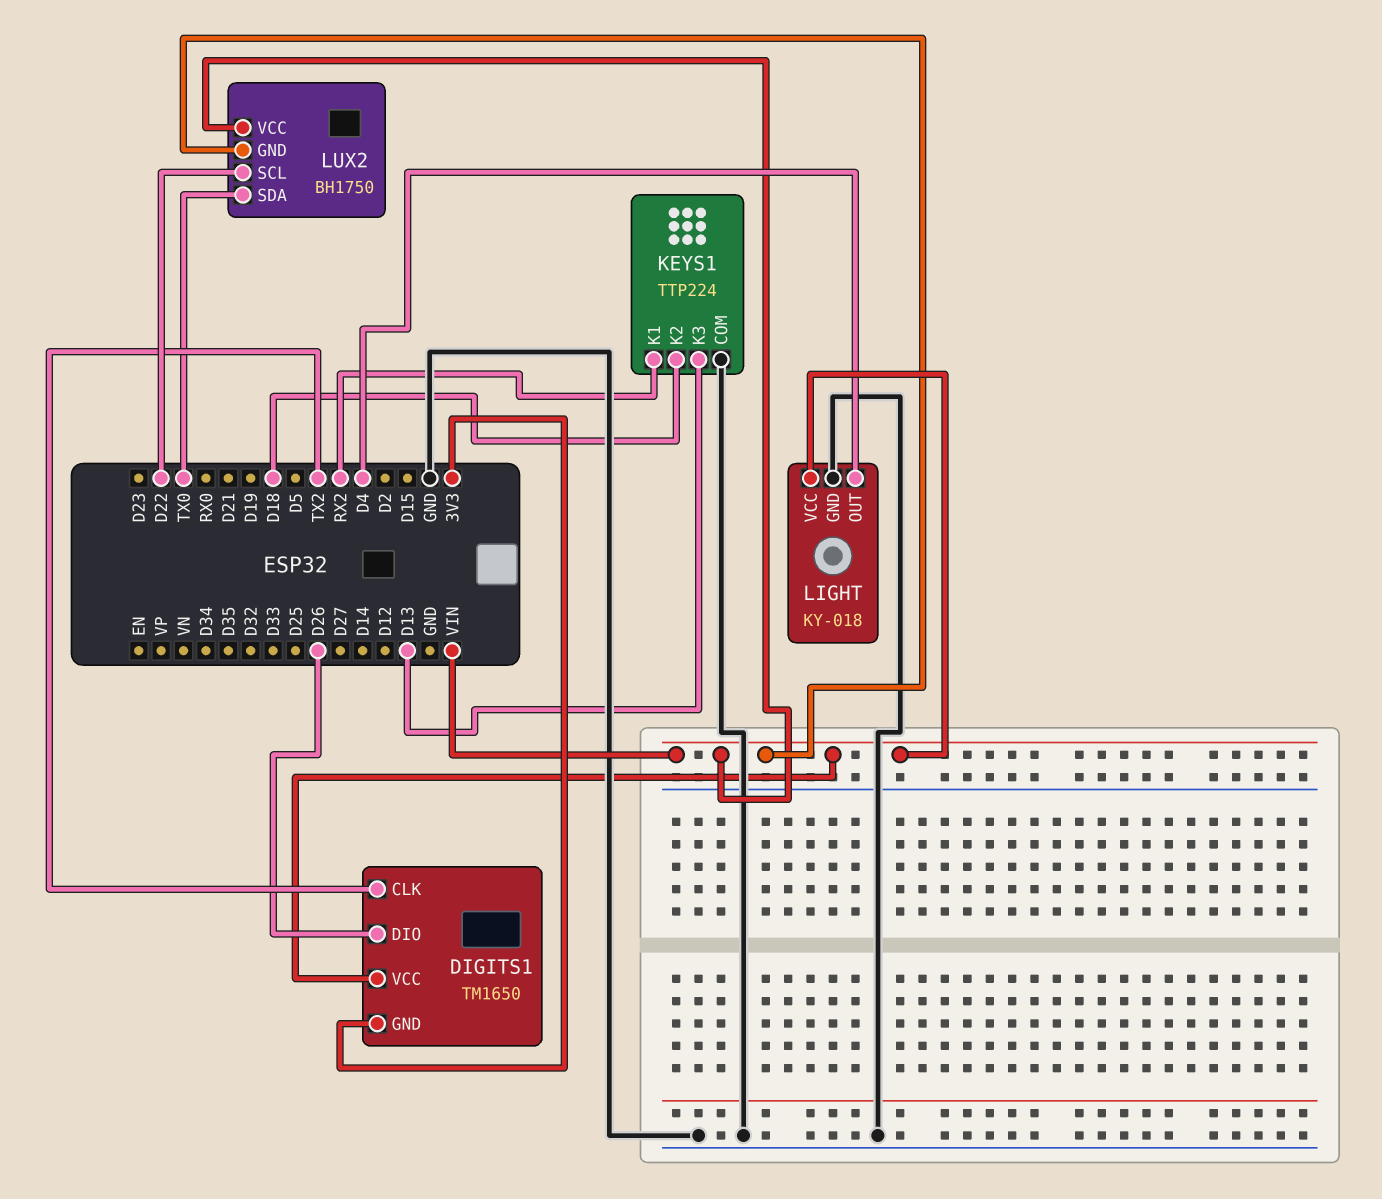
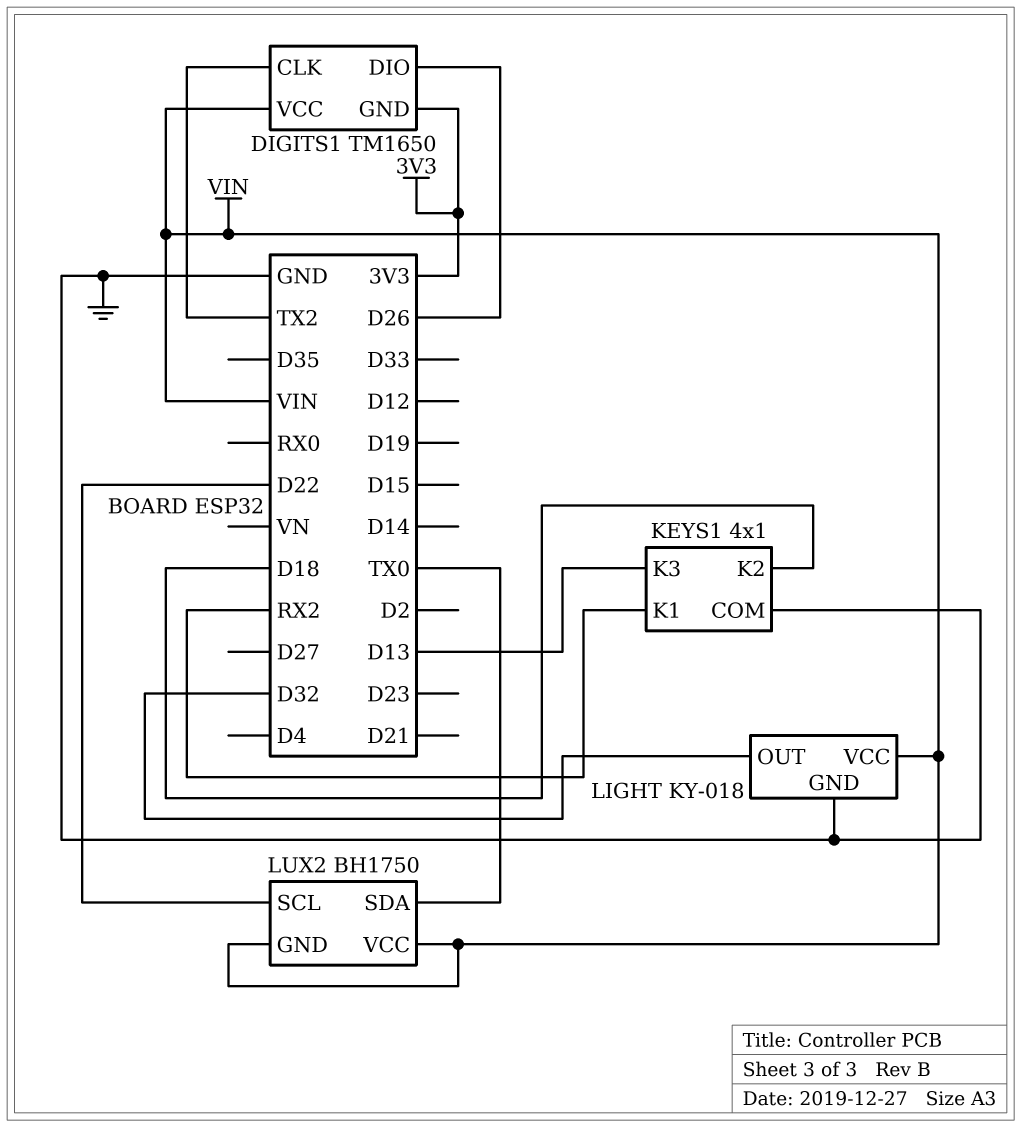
KEYS1: TTP224 -> 4x1
LIGHT pin OUT: D4 -> D32

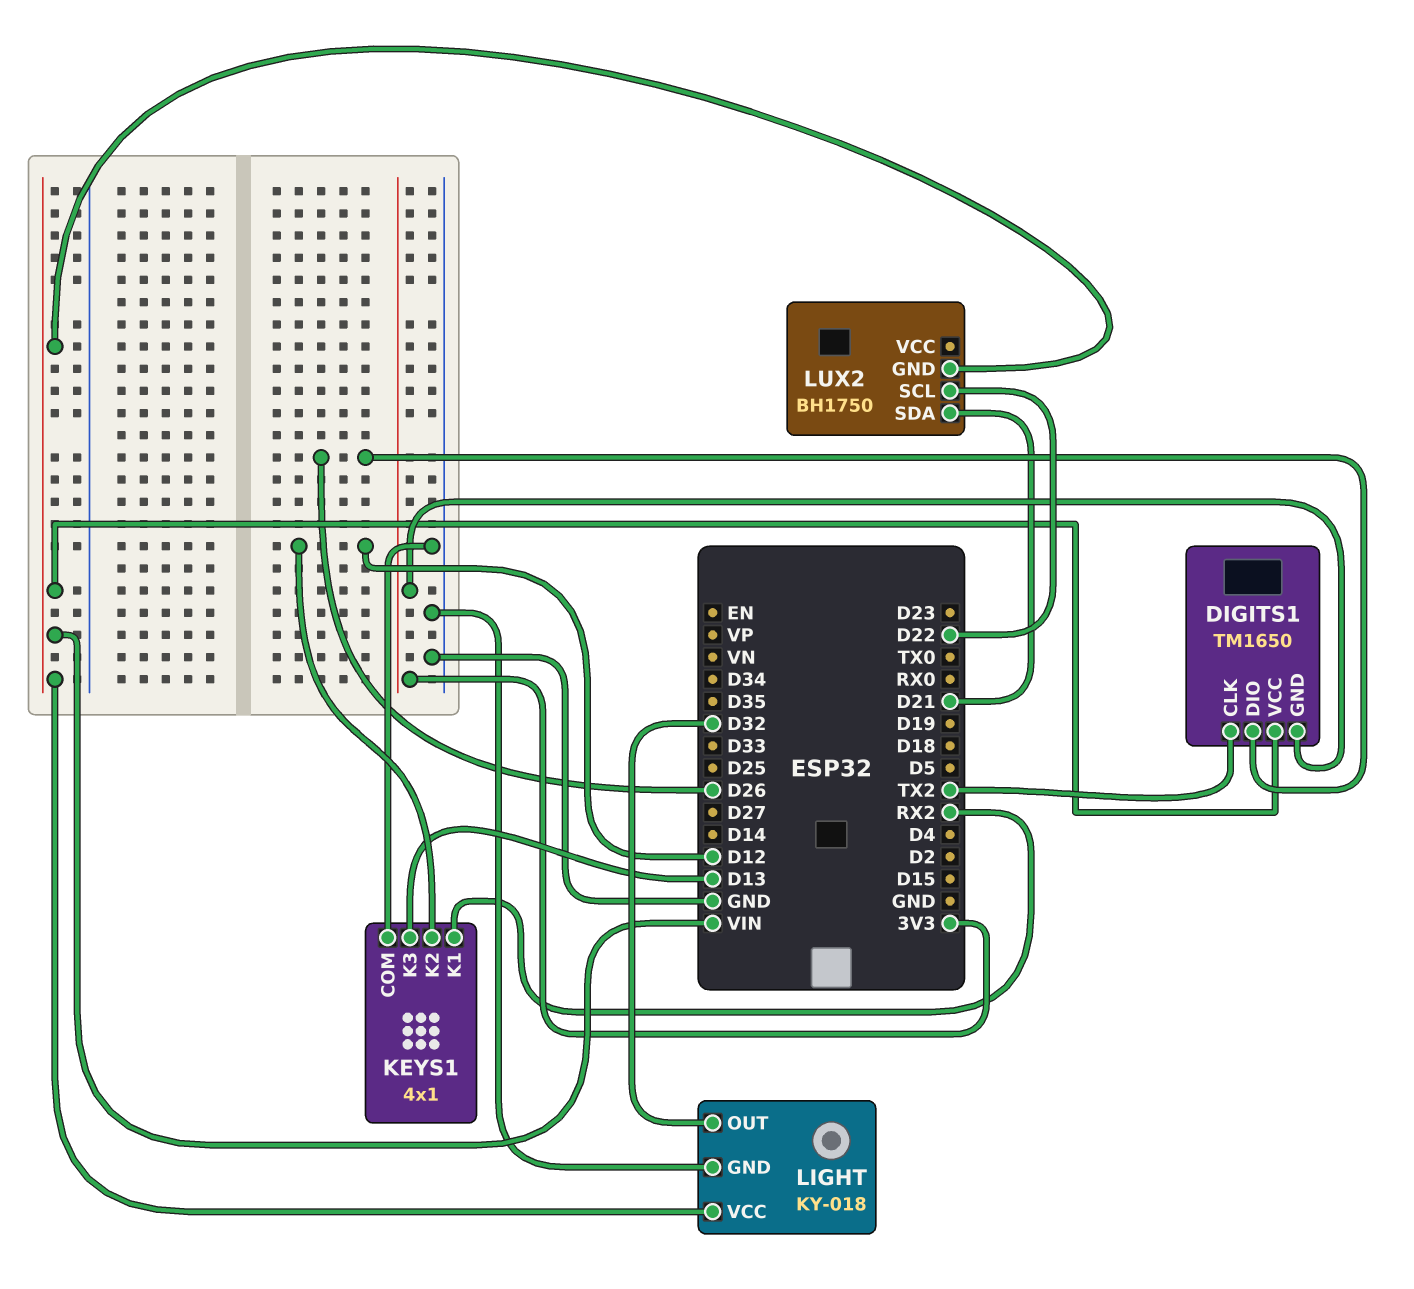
KEYS1 pin K2: D18 -> D12
LUX2 pin SDA: TX0 -> D21
LUX2 pin VCC: VIN -> none

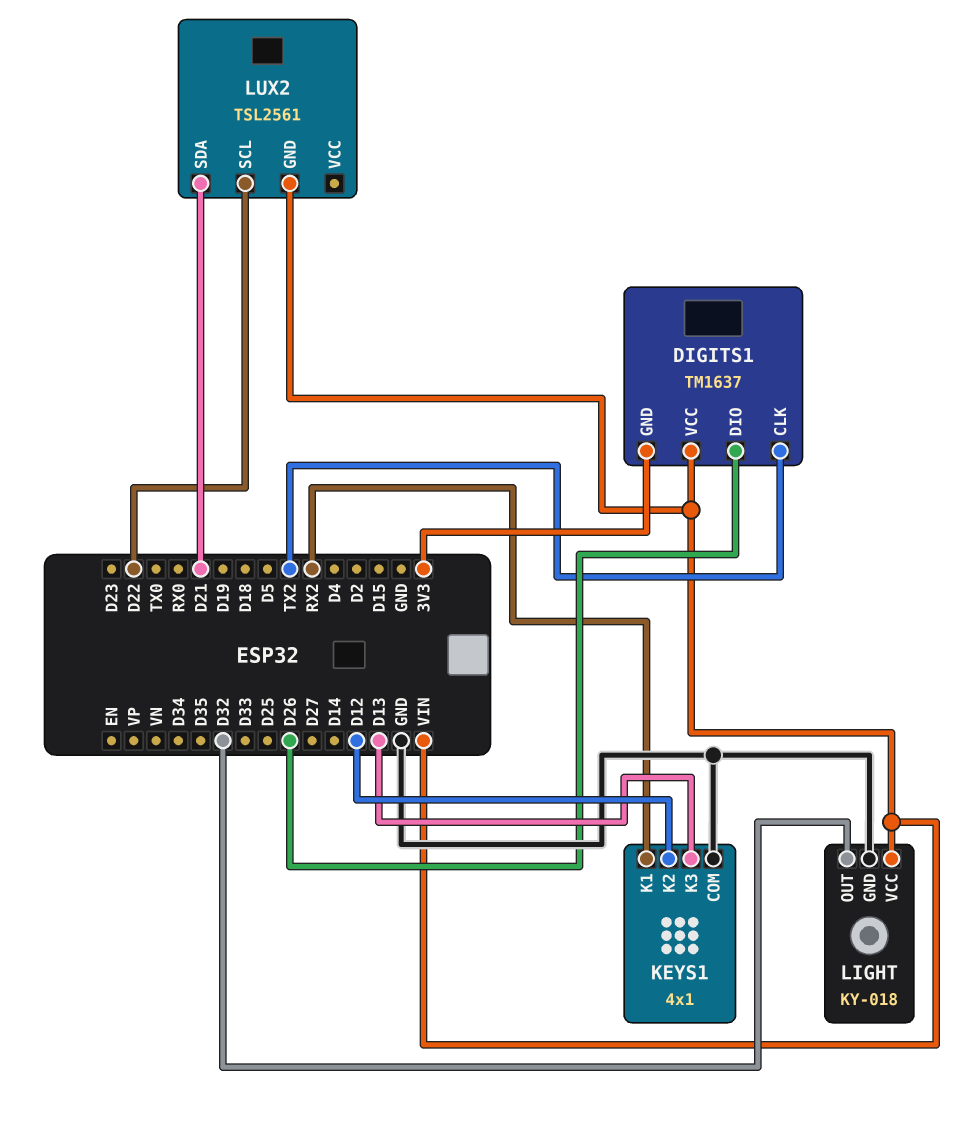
DIGITS1: TM1650 -> TM1637
LUX2: BH1750 -> TSL2561

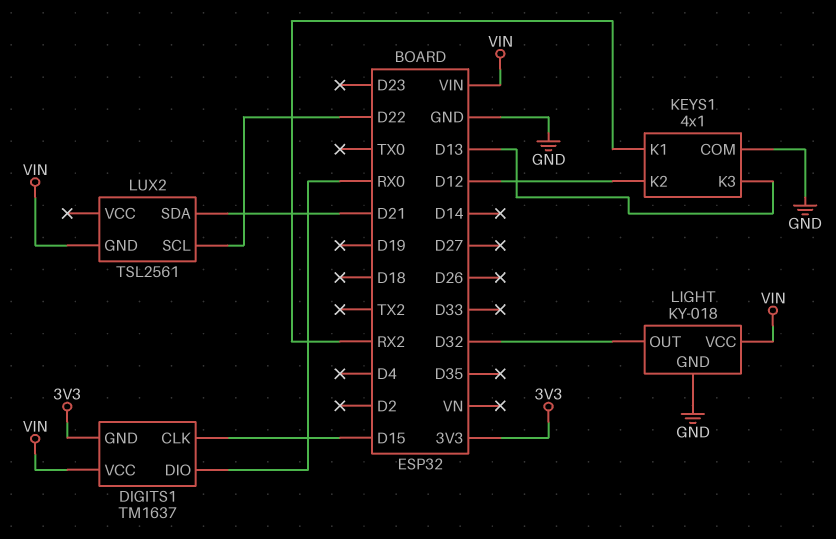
DIGITS1 pin CLK: TX2 -> D15
DIGITS1 pin DIO: D26 -> RX0

